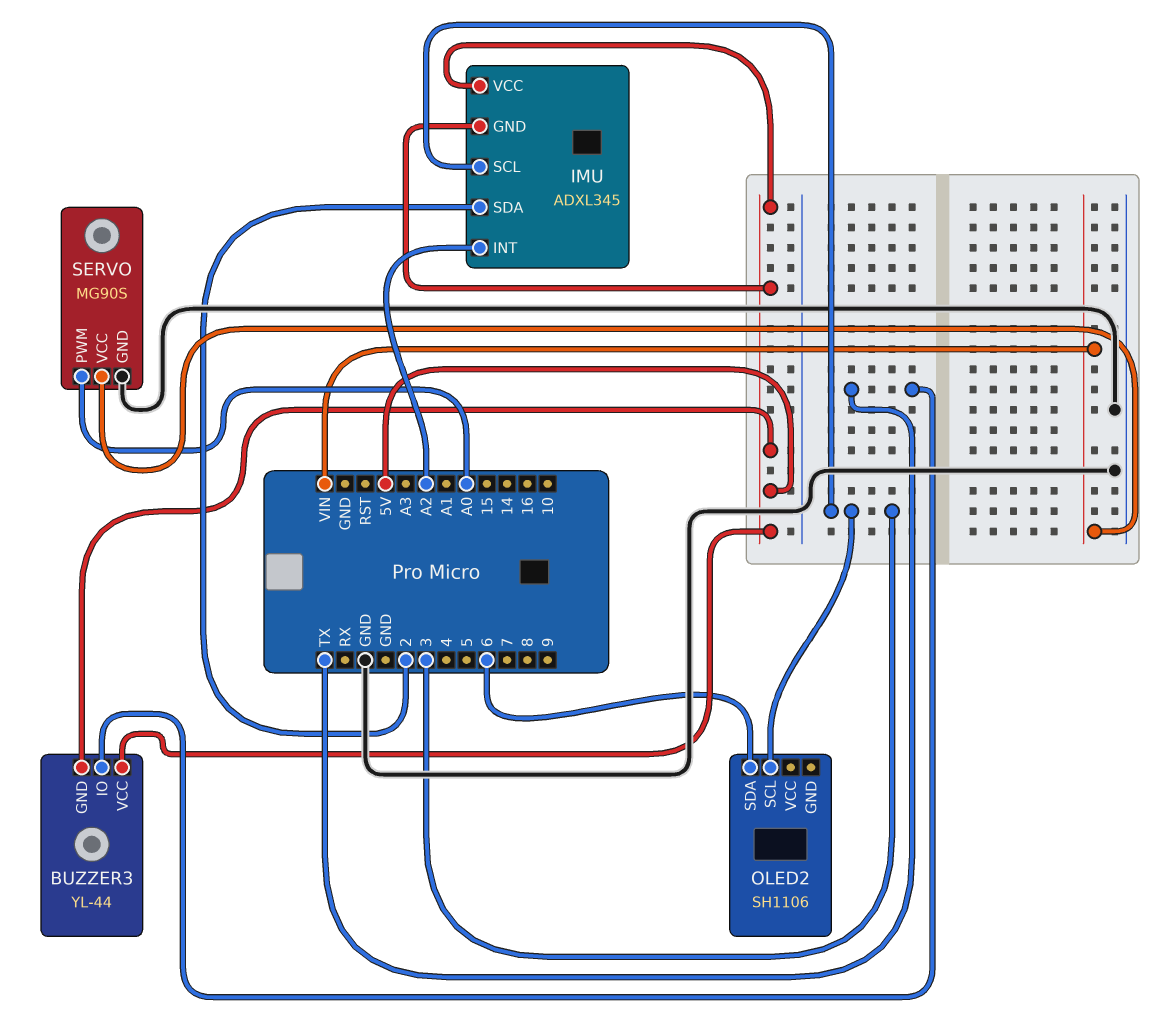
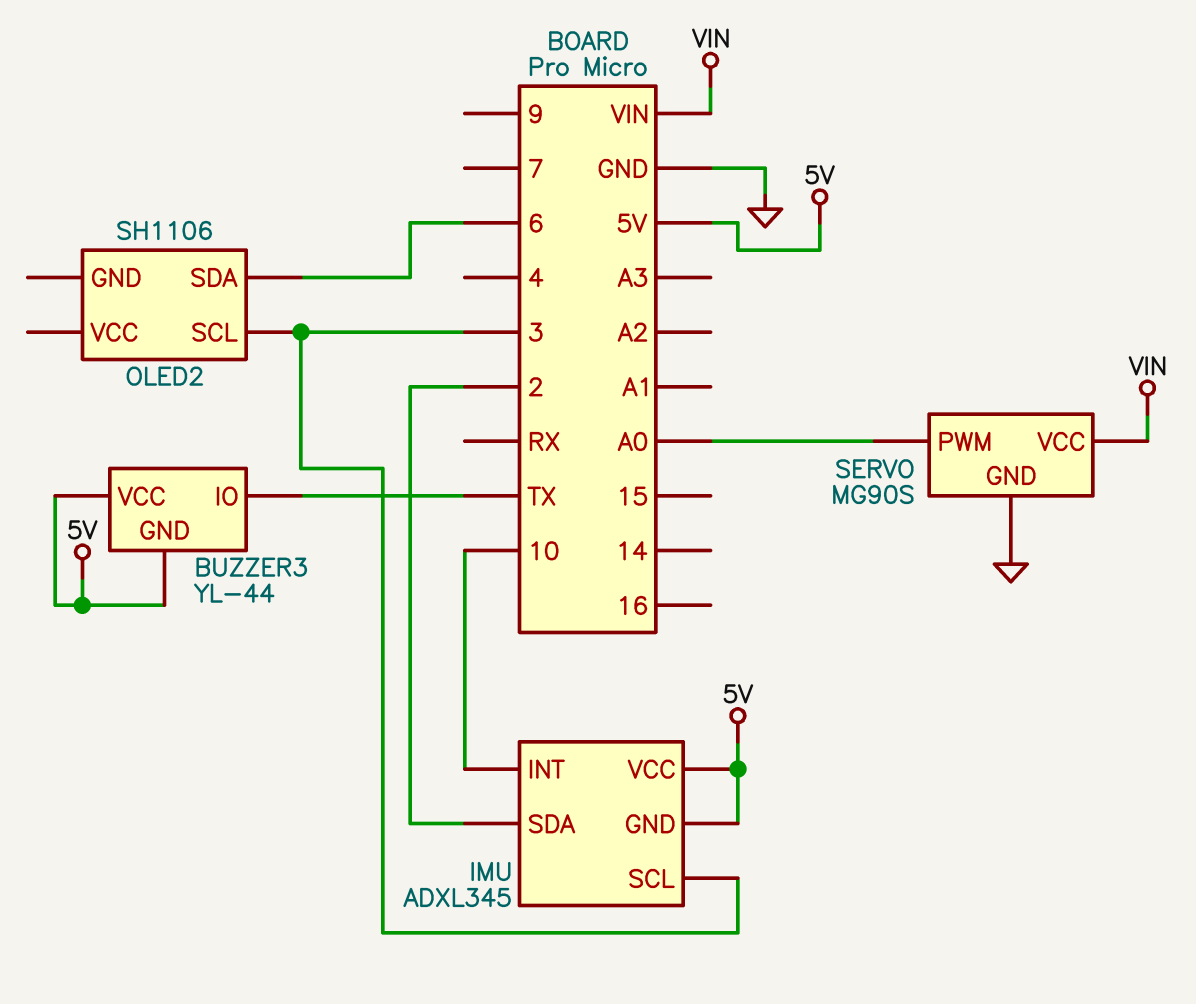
IMU pin INT: A2 -> 10

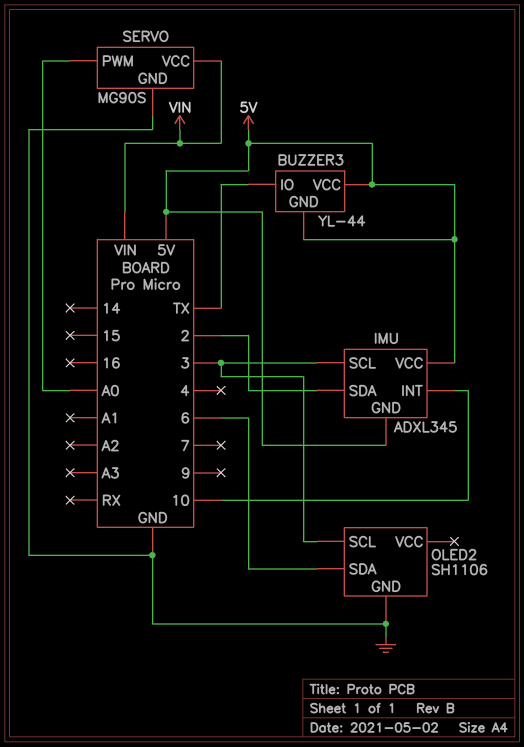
OLED2 pin GND: none -> GND

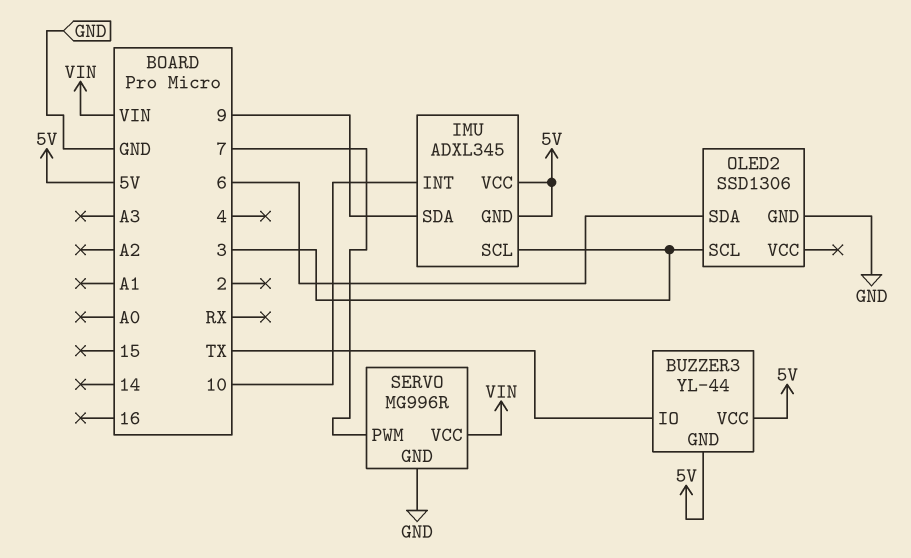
IMU pin SDA: 2 -> 9
OLED2: SH1106 -> SSD1306
SERVO: MG90S -> MG996R
SERVO pin PWM: A0 -> 7

